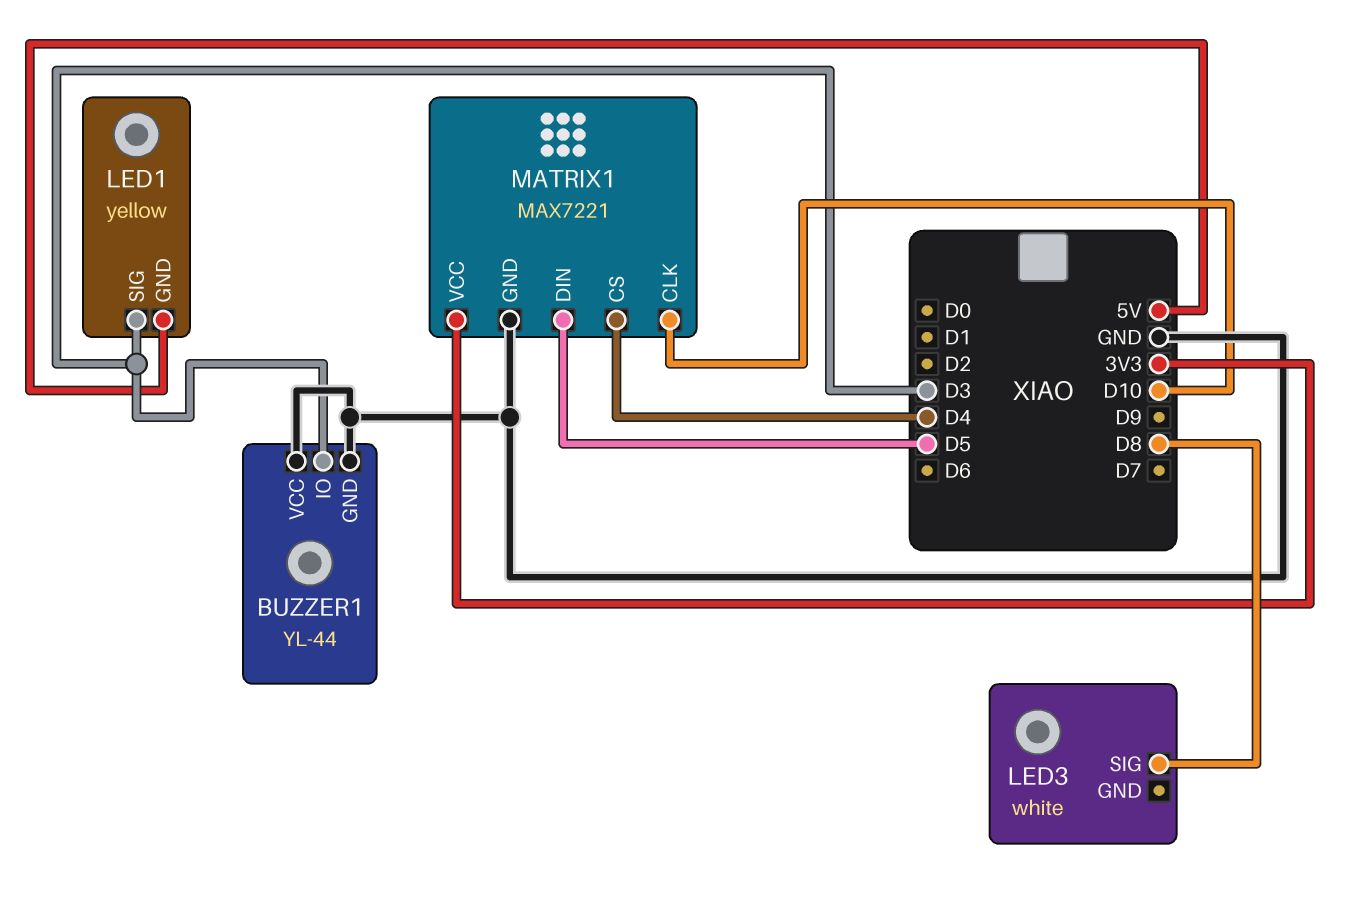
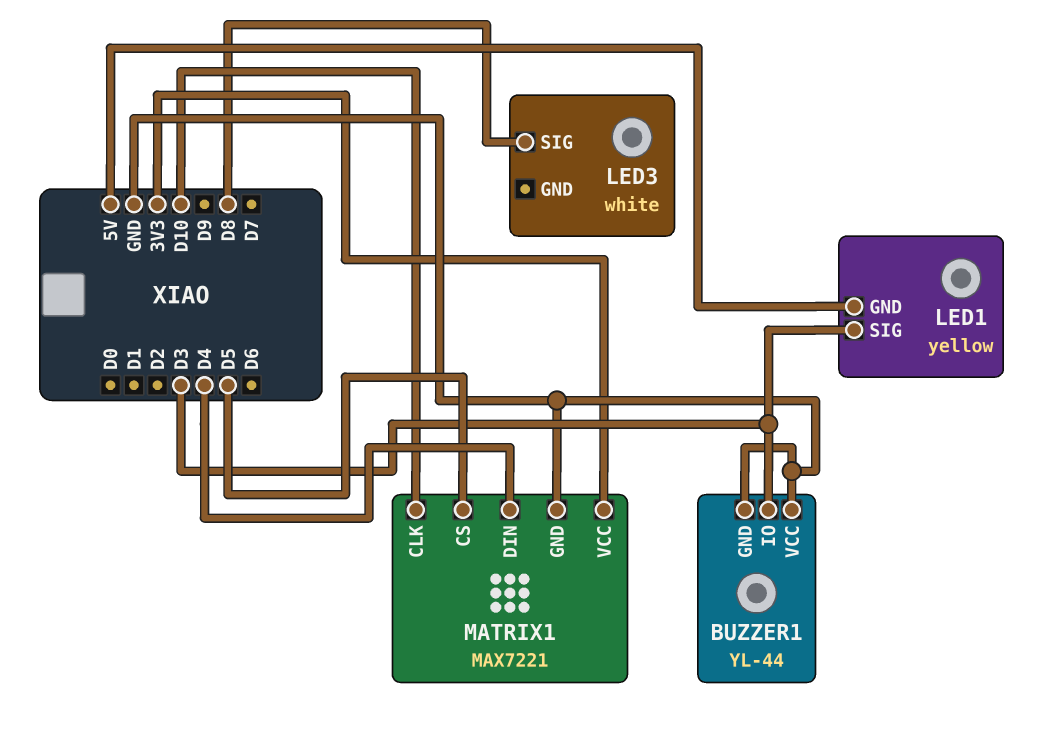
MATRIX1 pin CS: D4 -> D5
MATRIX1 pin DIN: D5 -> D4

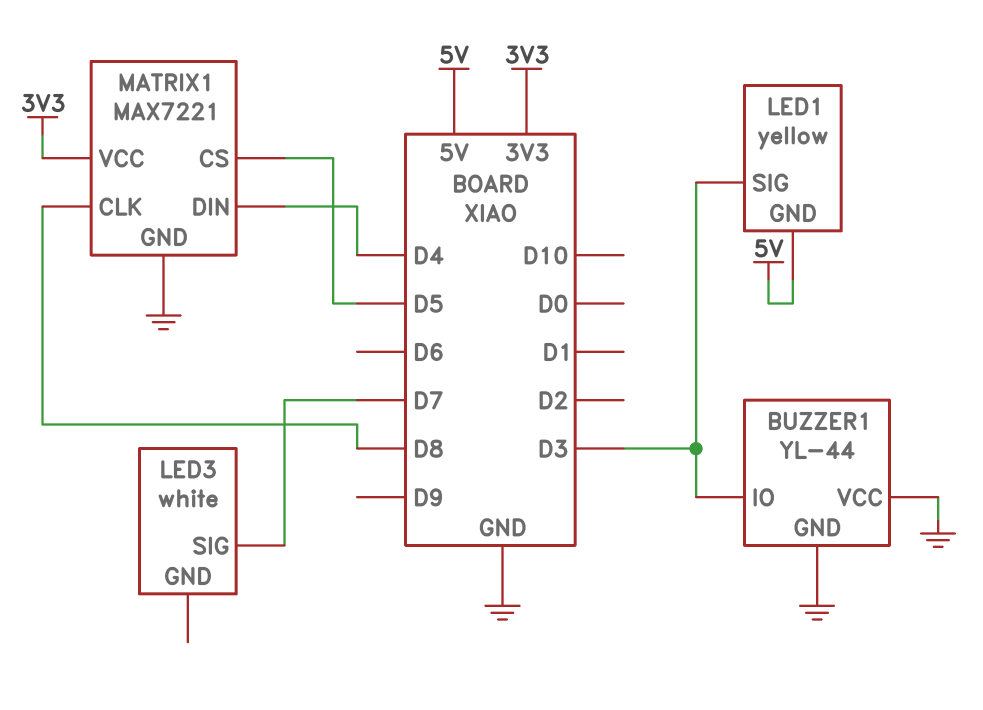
LED3 pin SIG: D8 -> D7
MATRIX1 pin CLK: D10 -> D8

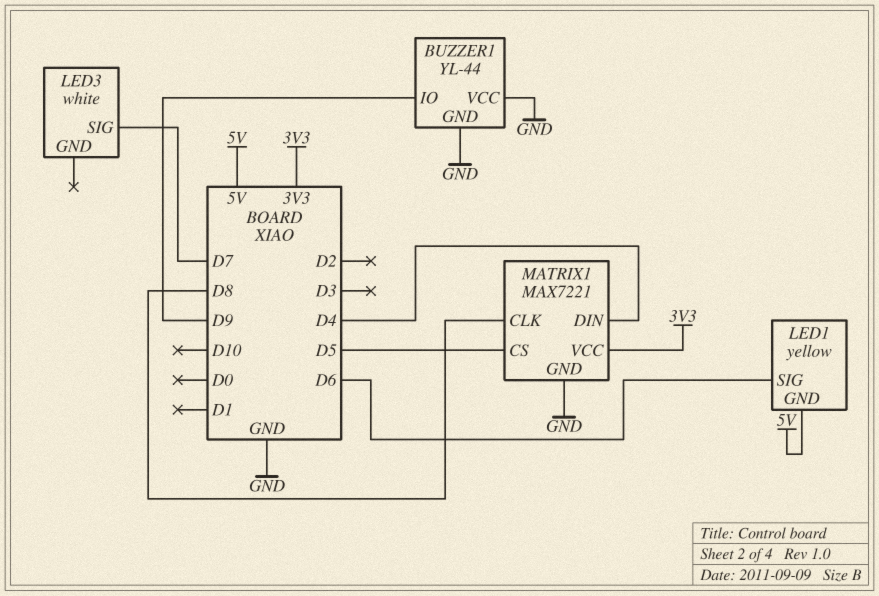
BUZZER1 pin IO: D3 -> D9
LED1 pin SIG: D3 -> D6

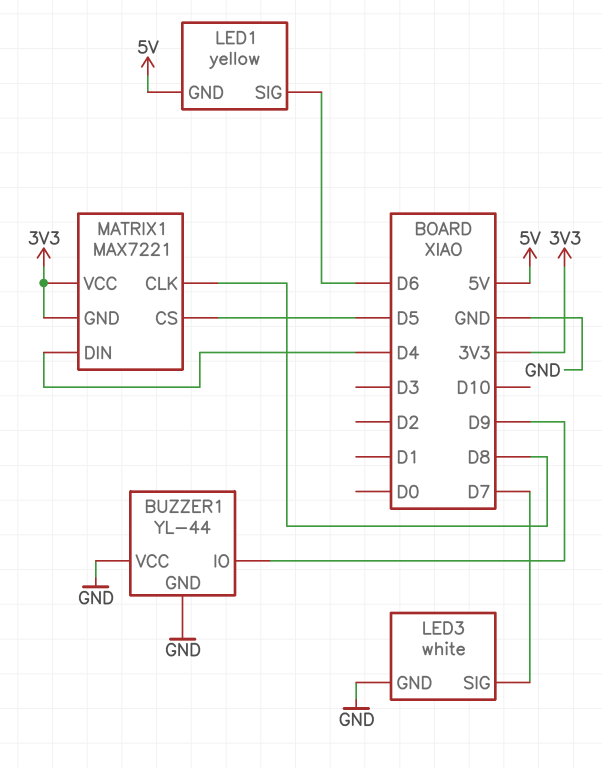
LED3 pin GND: none -> GND
MATRIX1 pin GND: GND -> 3V3

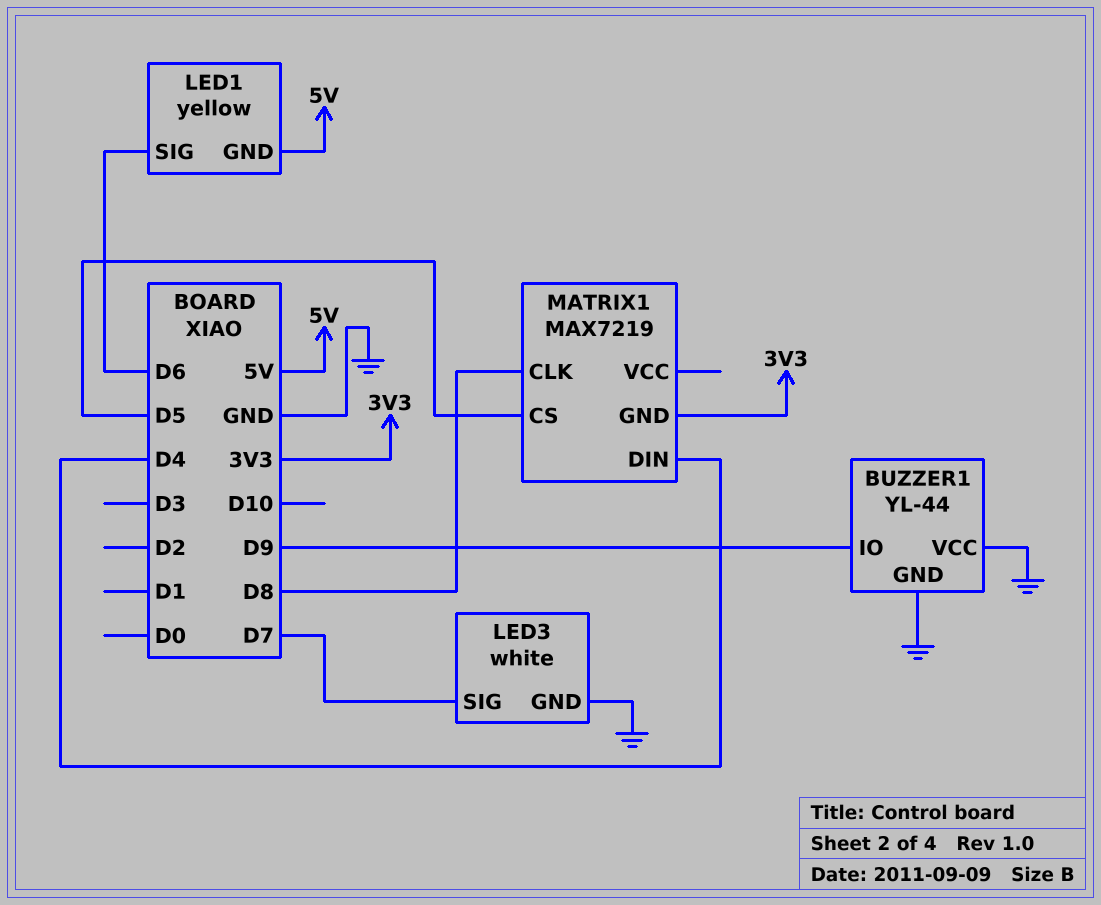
MATRIX1: MAX7221 -> MAX7219
MATRIX1 pin VCC: 3V3 -> none

